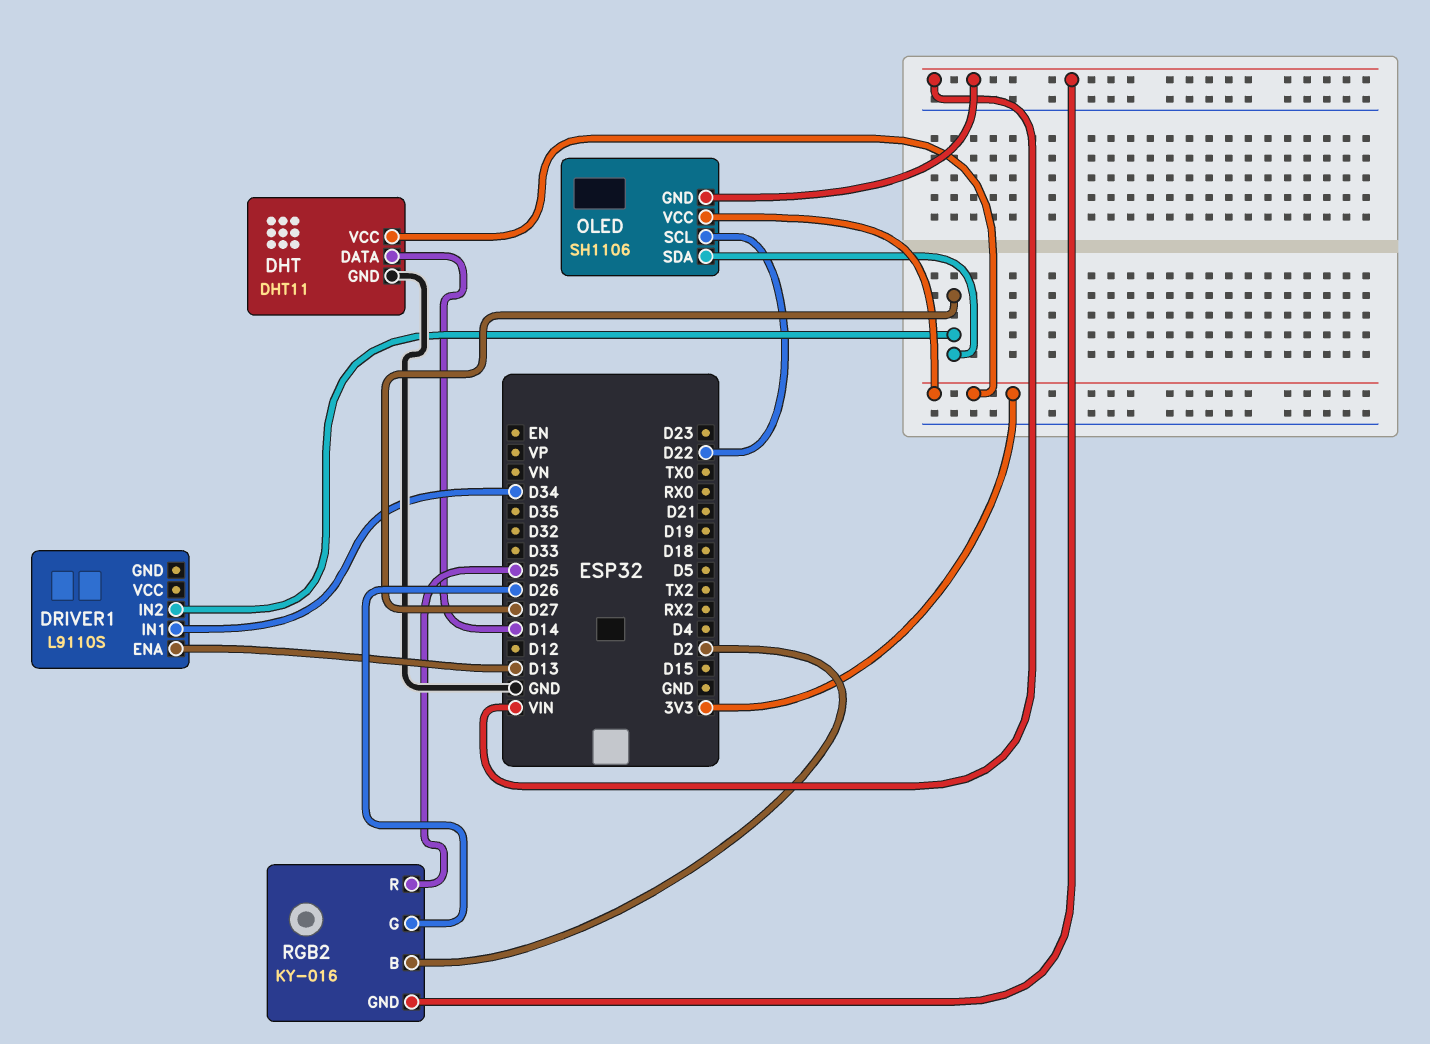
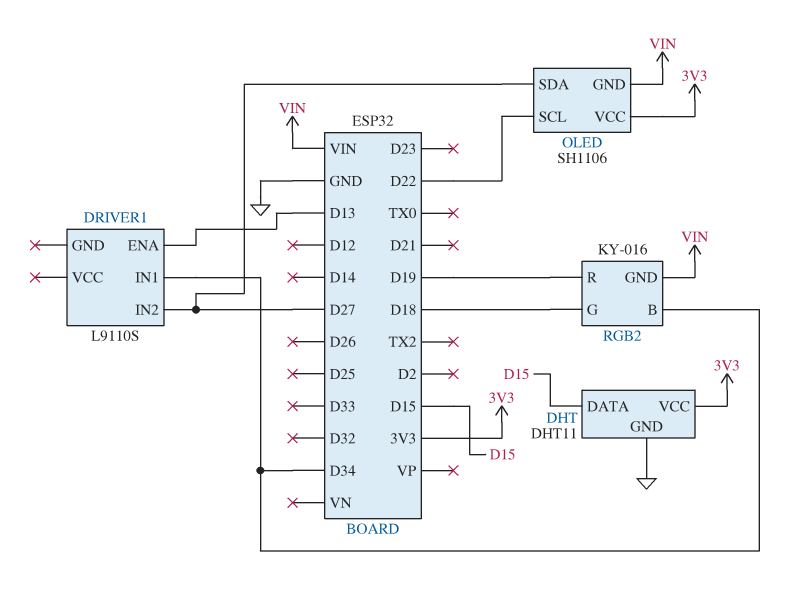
DHT pin DATA: D14 -> D15
RGB2 pin B: D2 -> D34
RGB2 pin G: D26 -> D18
RGB2 pin R: D25 -> D19

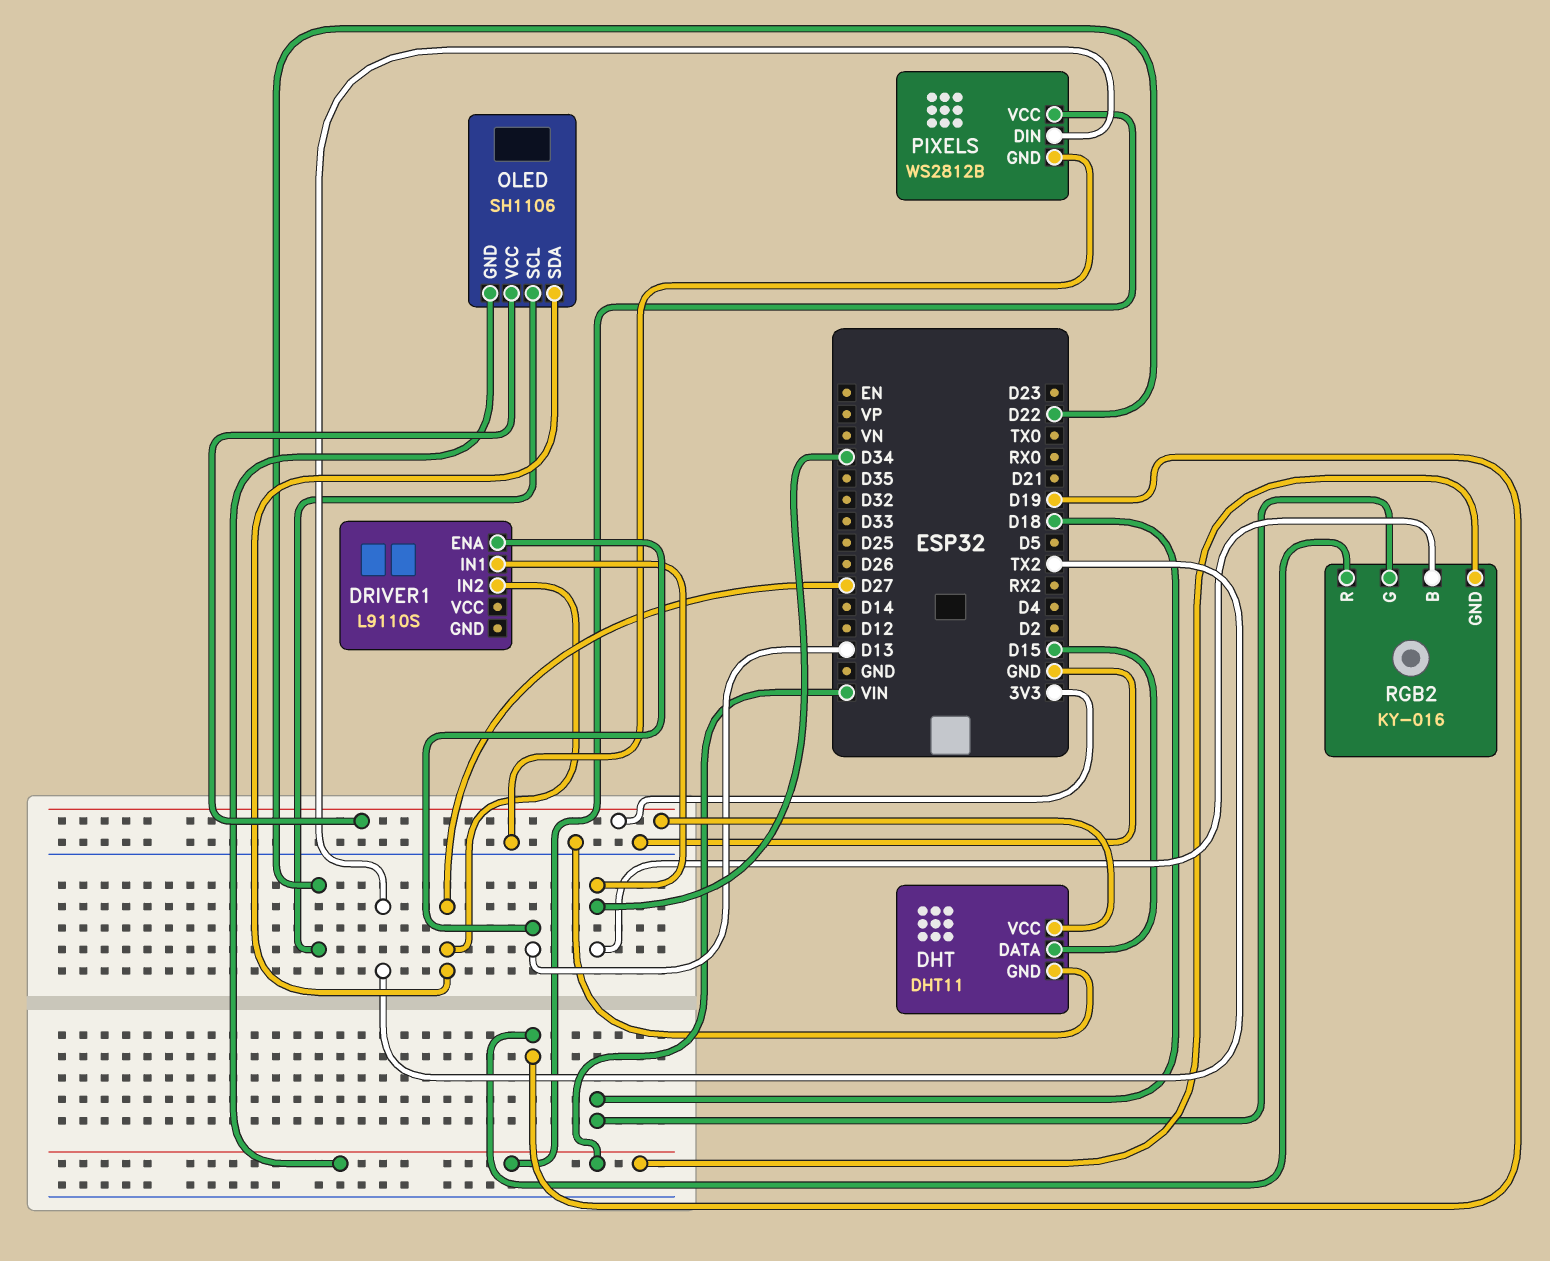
PIXELS: none -> WS2812B
PIXELS pin DIN: none -> TX2
PIXELS pin GND: none -> GND
PIXELS pin VCC: none -> VIN

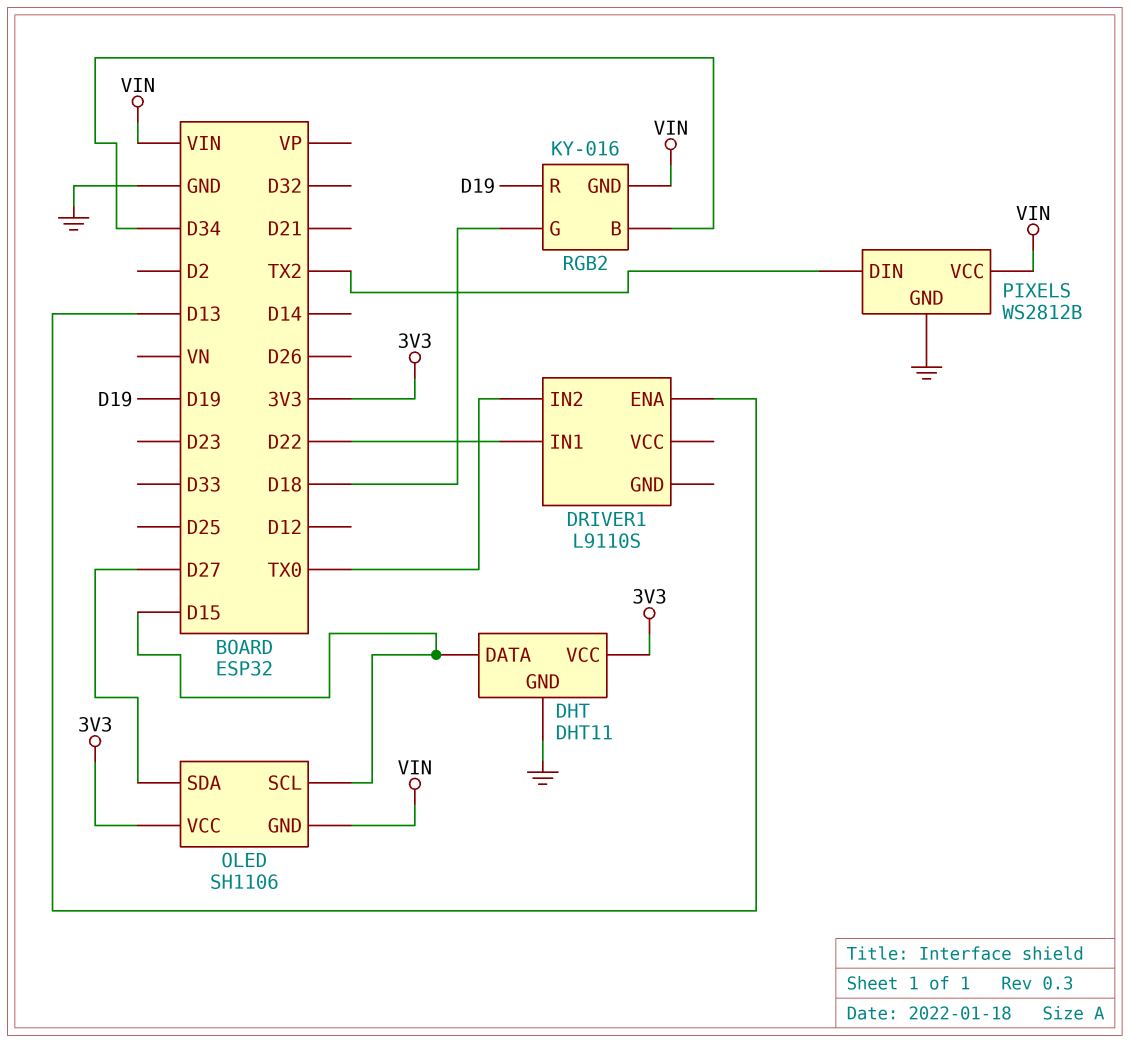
DRIVER1 pin IN1: D34 -> D22
DRIVER1 pin IN2: D27 -> TX0
OLED pin SCL: D22 -> D15

